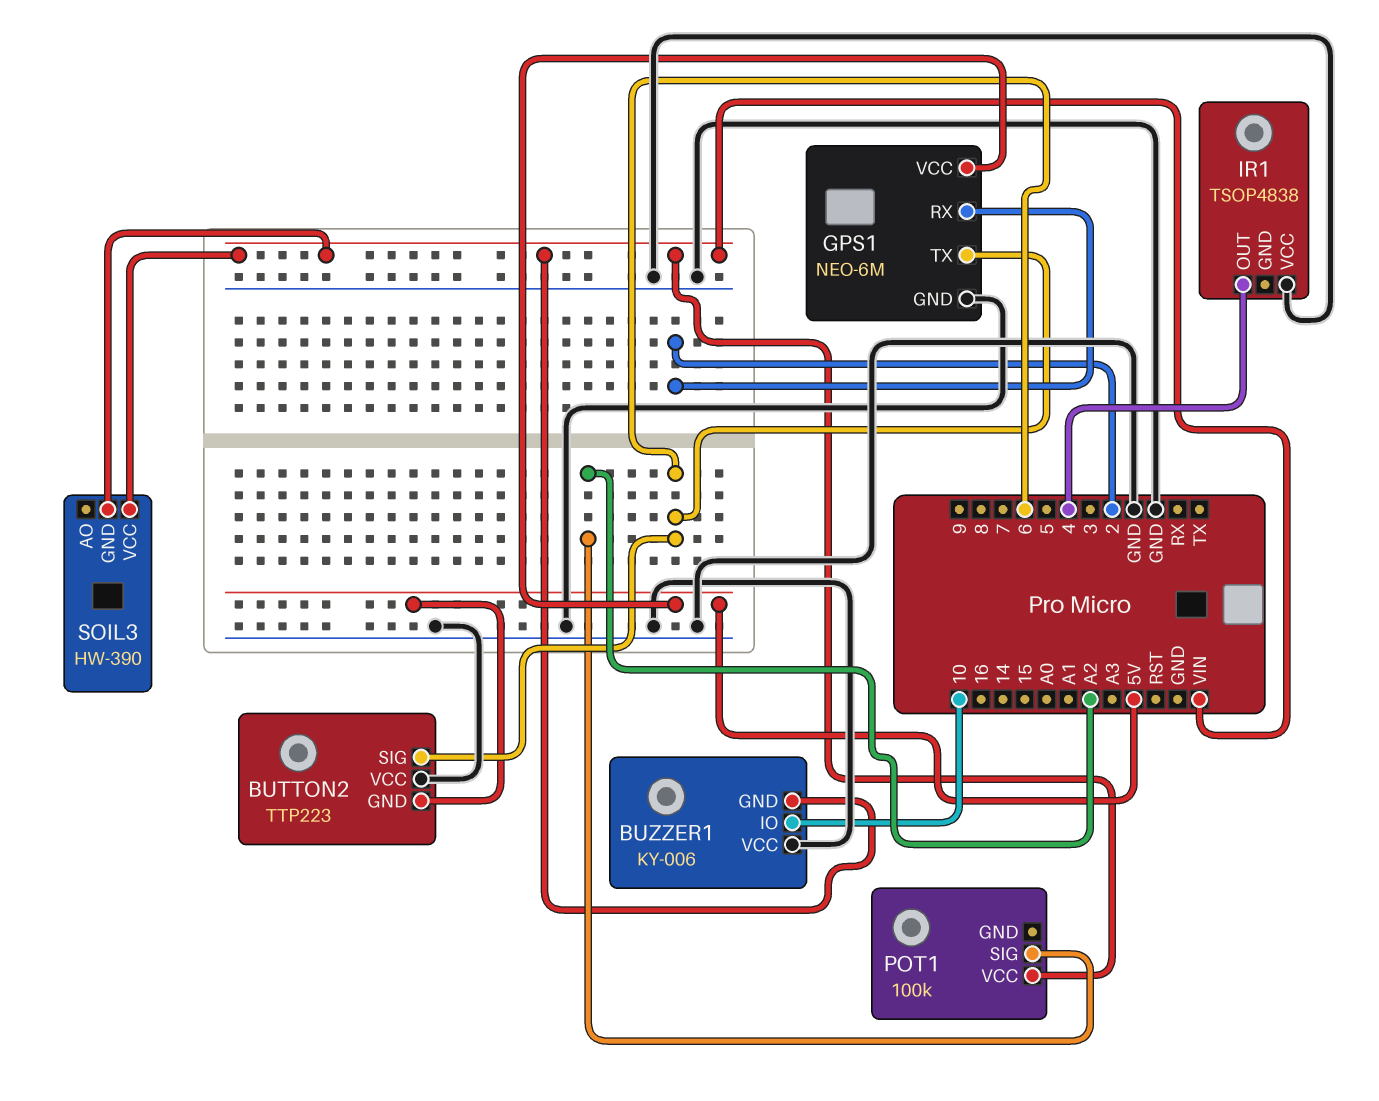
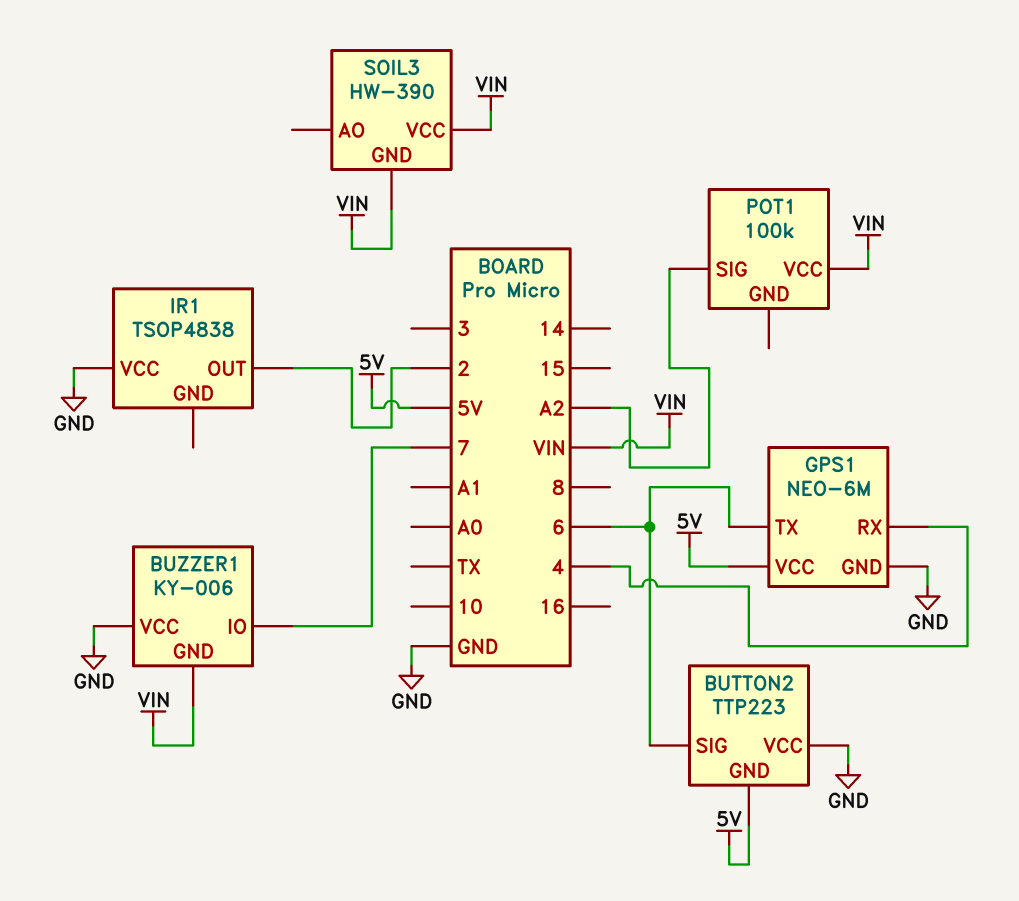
BUZZER1 pin IO: 10 -> 7
GPS1 pin RX: 2 -> 4
IR1 pin OUT: 4 -> 2

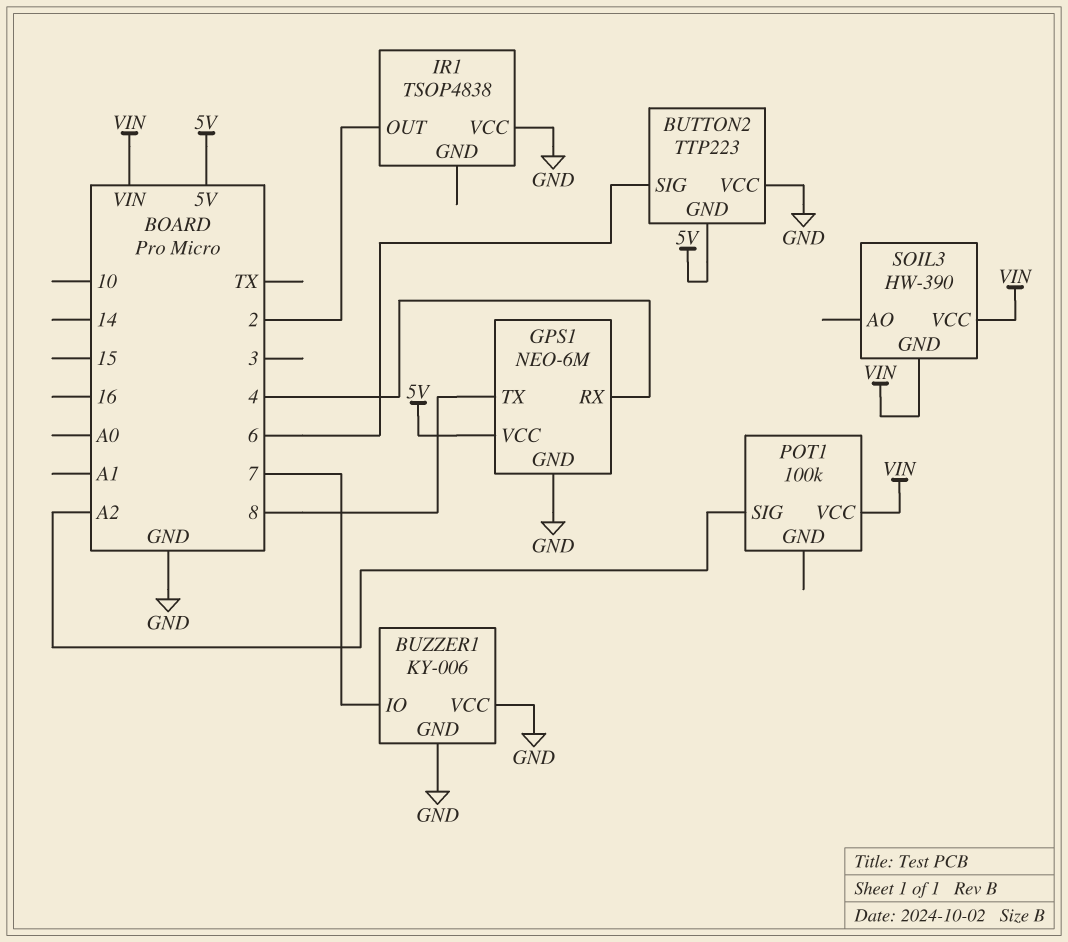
BUZZER1 pin GND: VIN -> GND
GPS1 pin TX: 6 -> 8

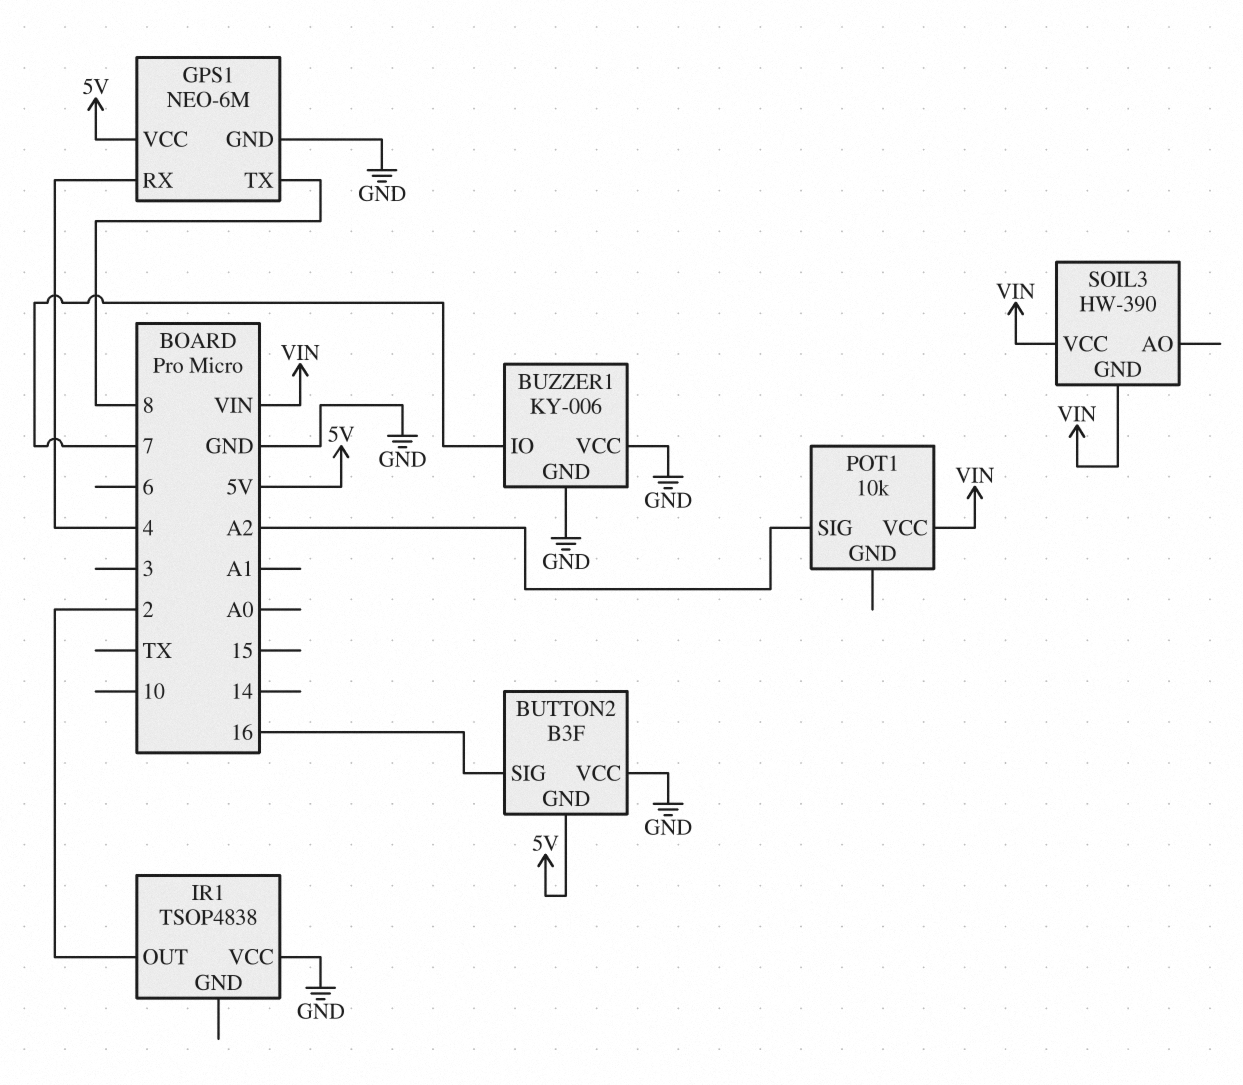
BUTTON2: TTP223 -> B3F
BUTTON2 pin SIG: 6 -> 16
POT1: 100k -> 10k

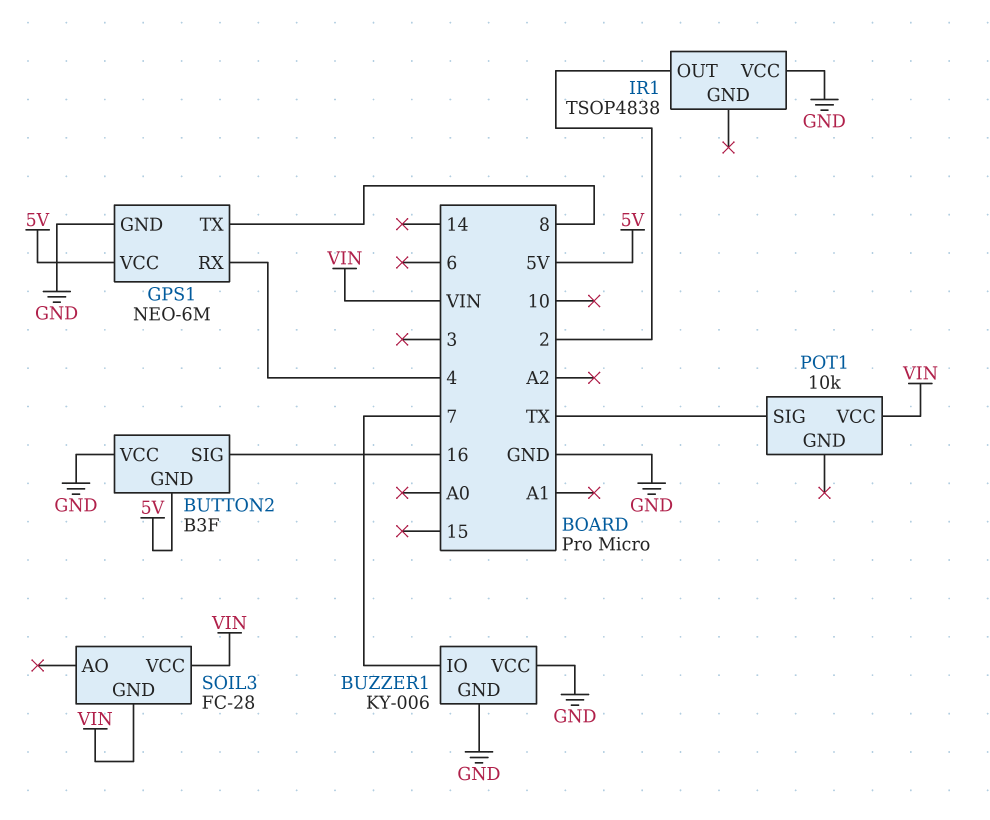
POT1 pin SIG: A2 -> TX
SOIL3: HW-390 -> FC-28

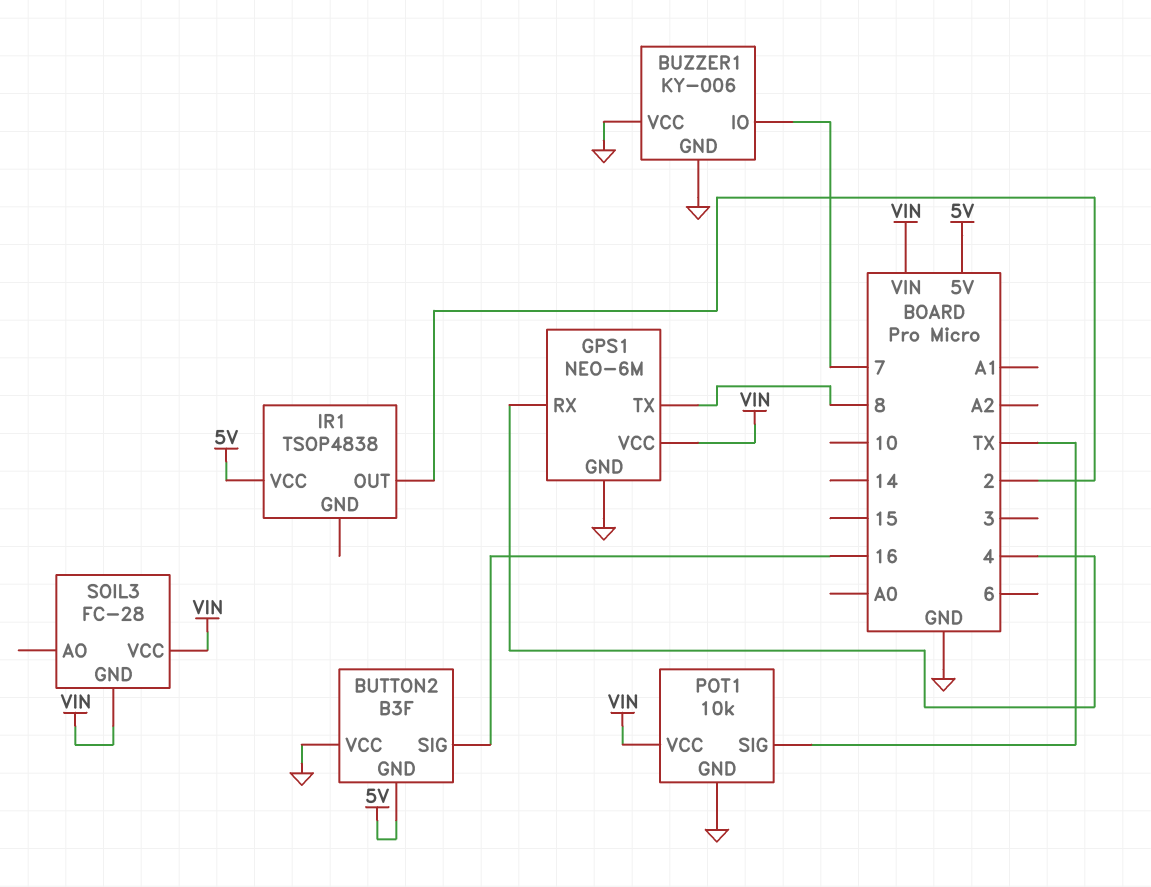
GPS1 pin VCC: 5V -> VIN
IR1 pin VCC: GND -> 5V
POT1 pin GND: none -> GND

